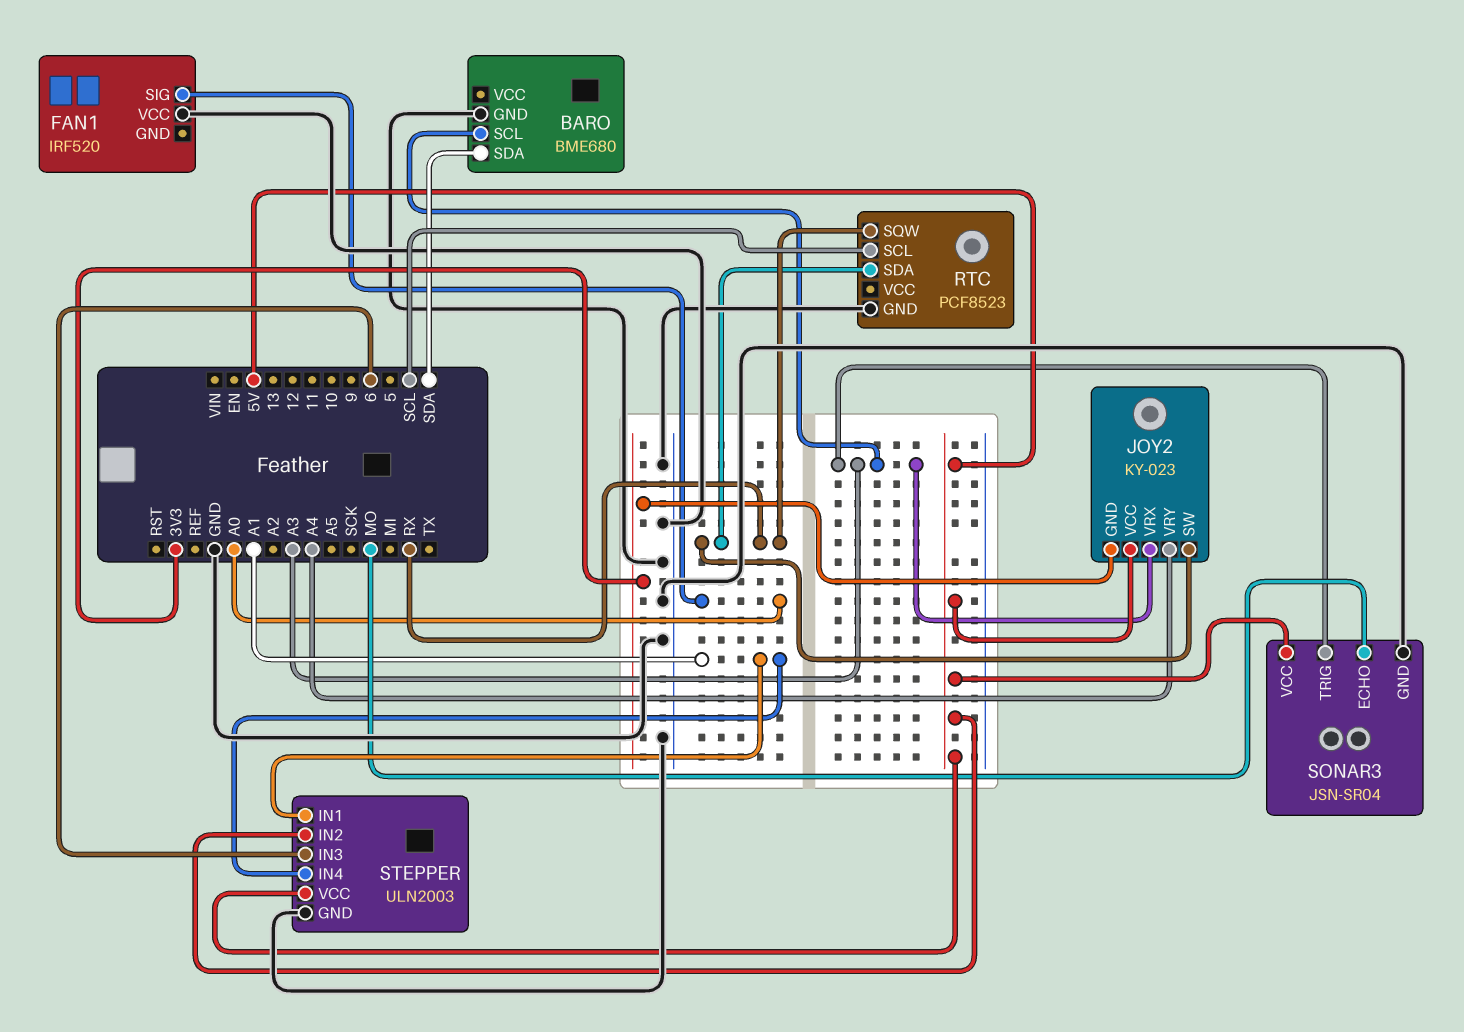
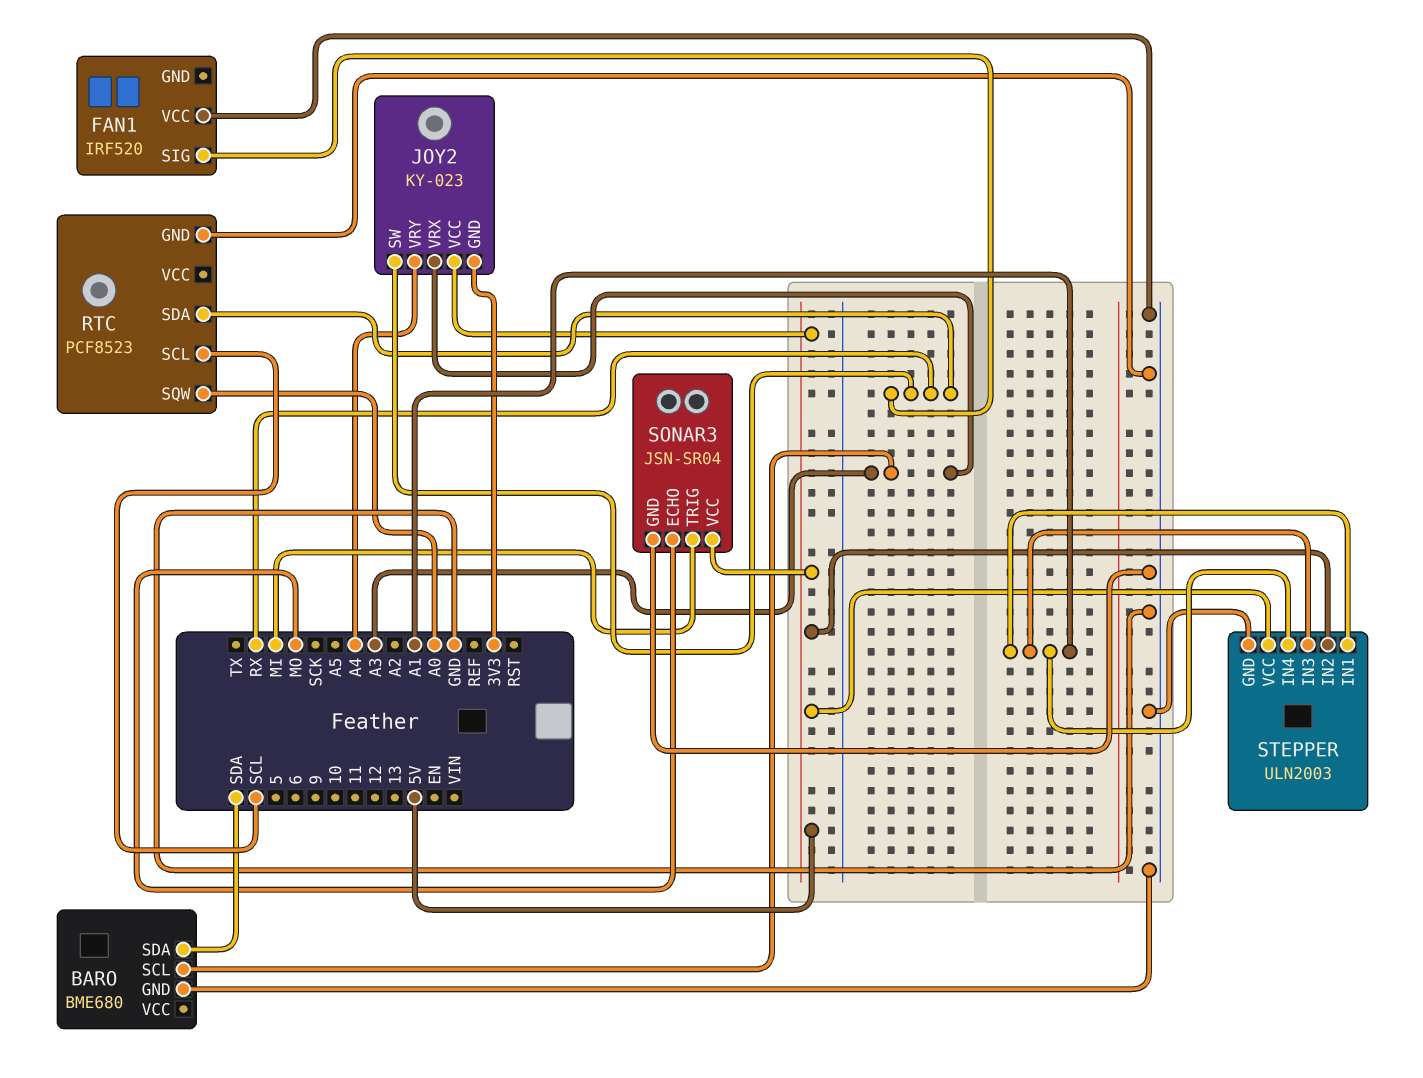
FAN1 pin SIG: A0 -> RX
RTC pin SQW: RX -> A0
SONAR3 pin TRIG: A3 -> MI
STEPPER pin IN3: 6 -> A1

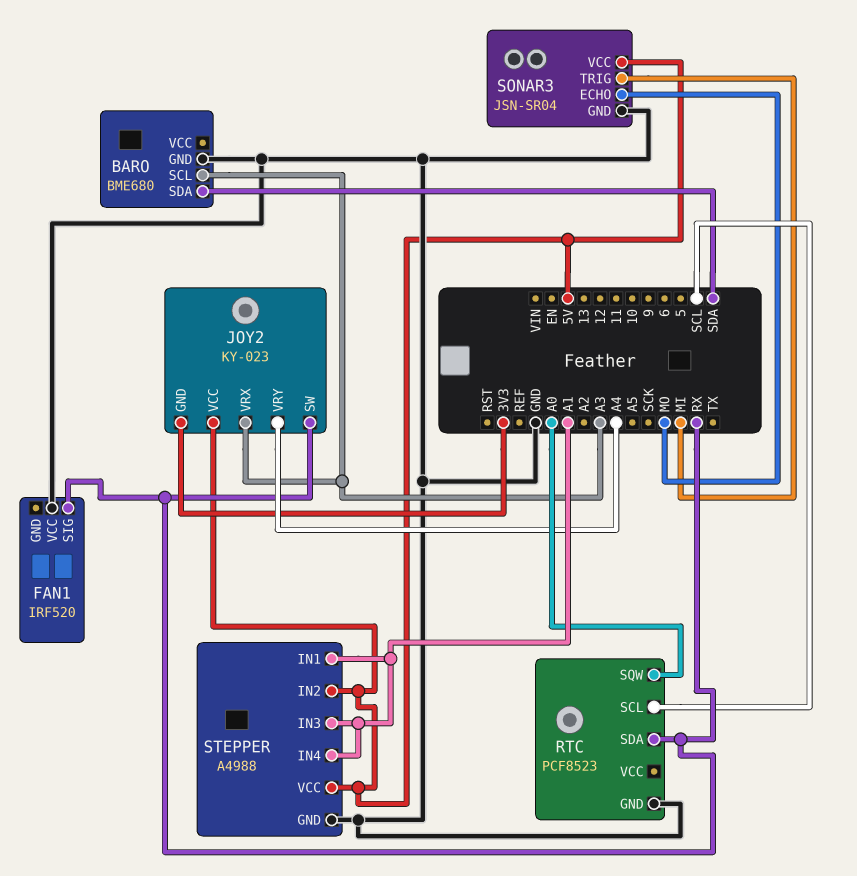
STEPPER: ULN2003 -> A4988

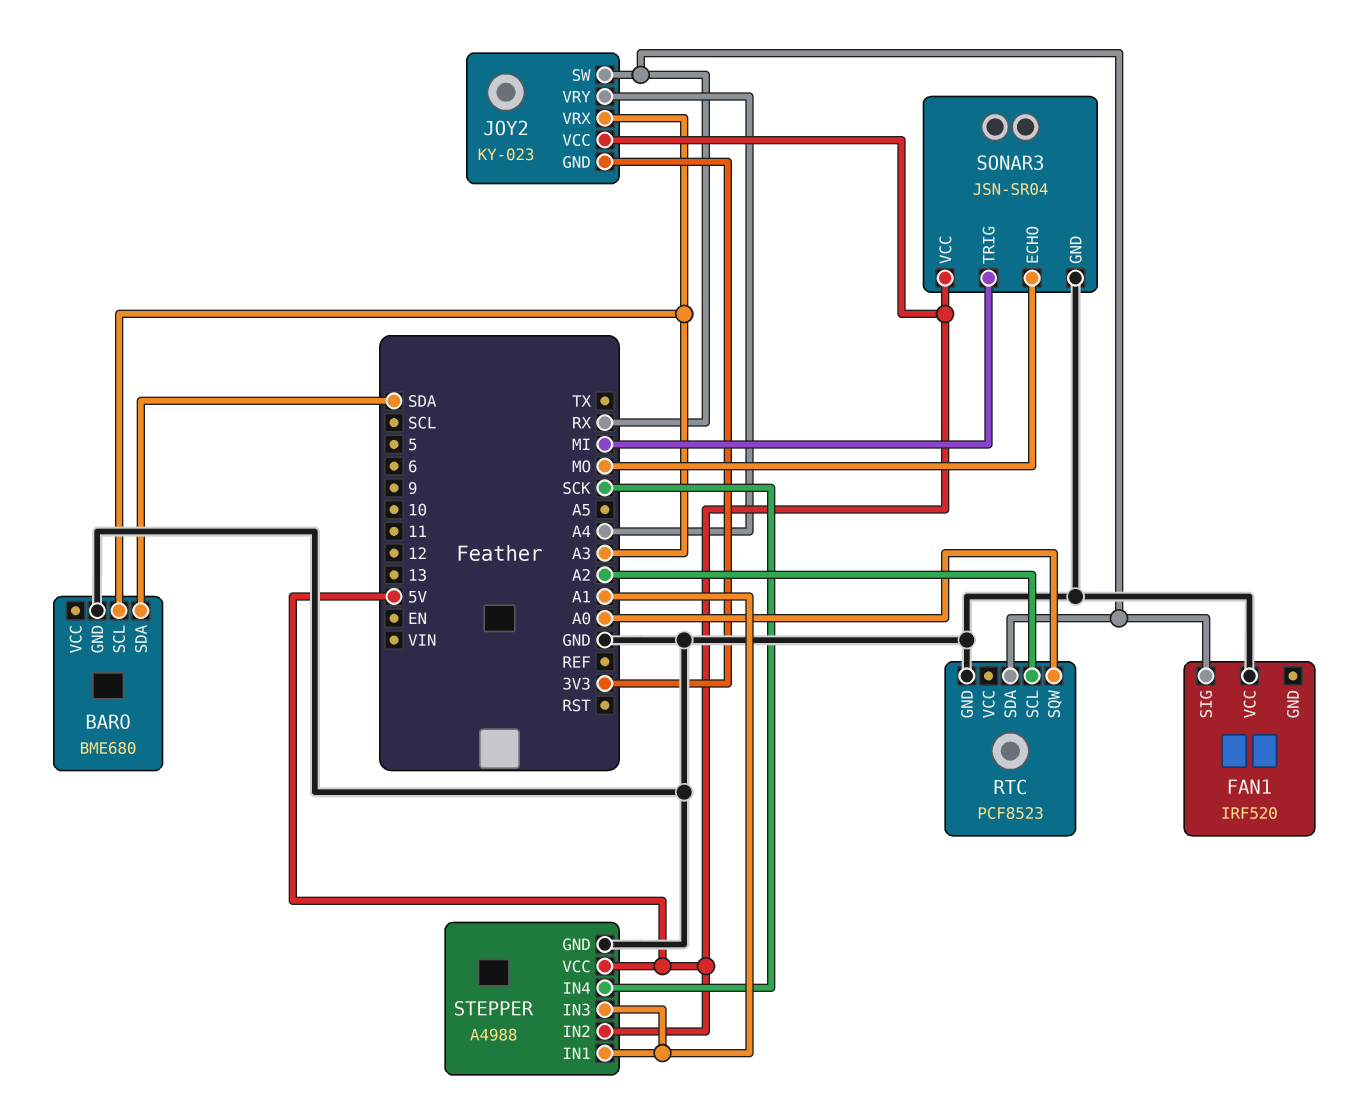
RTC pin SCL: SCL -> A2
STEPPER pin IN4: A1 -> SCK

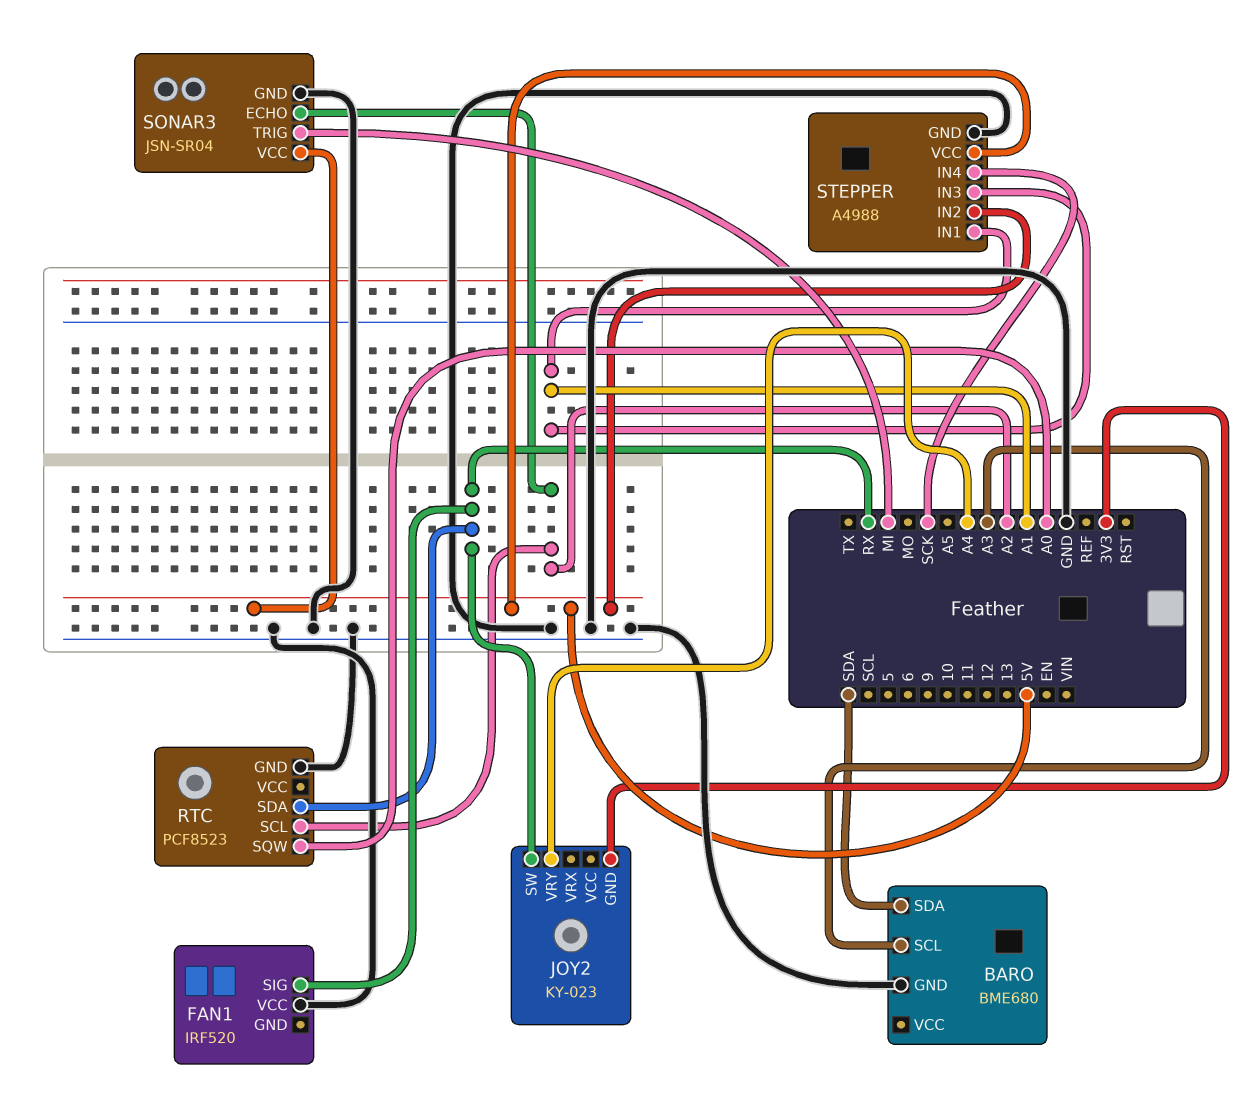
JOY2 pin VCC: 5V -> none
JOY2 pin VRX: A3 -> none
SONAR3 pin ECHO: MO -> A2

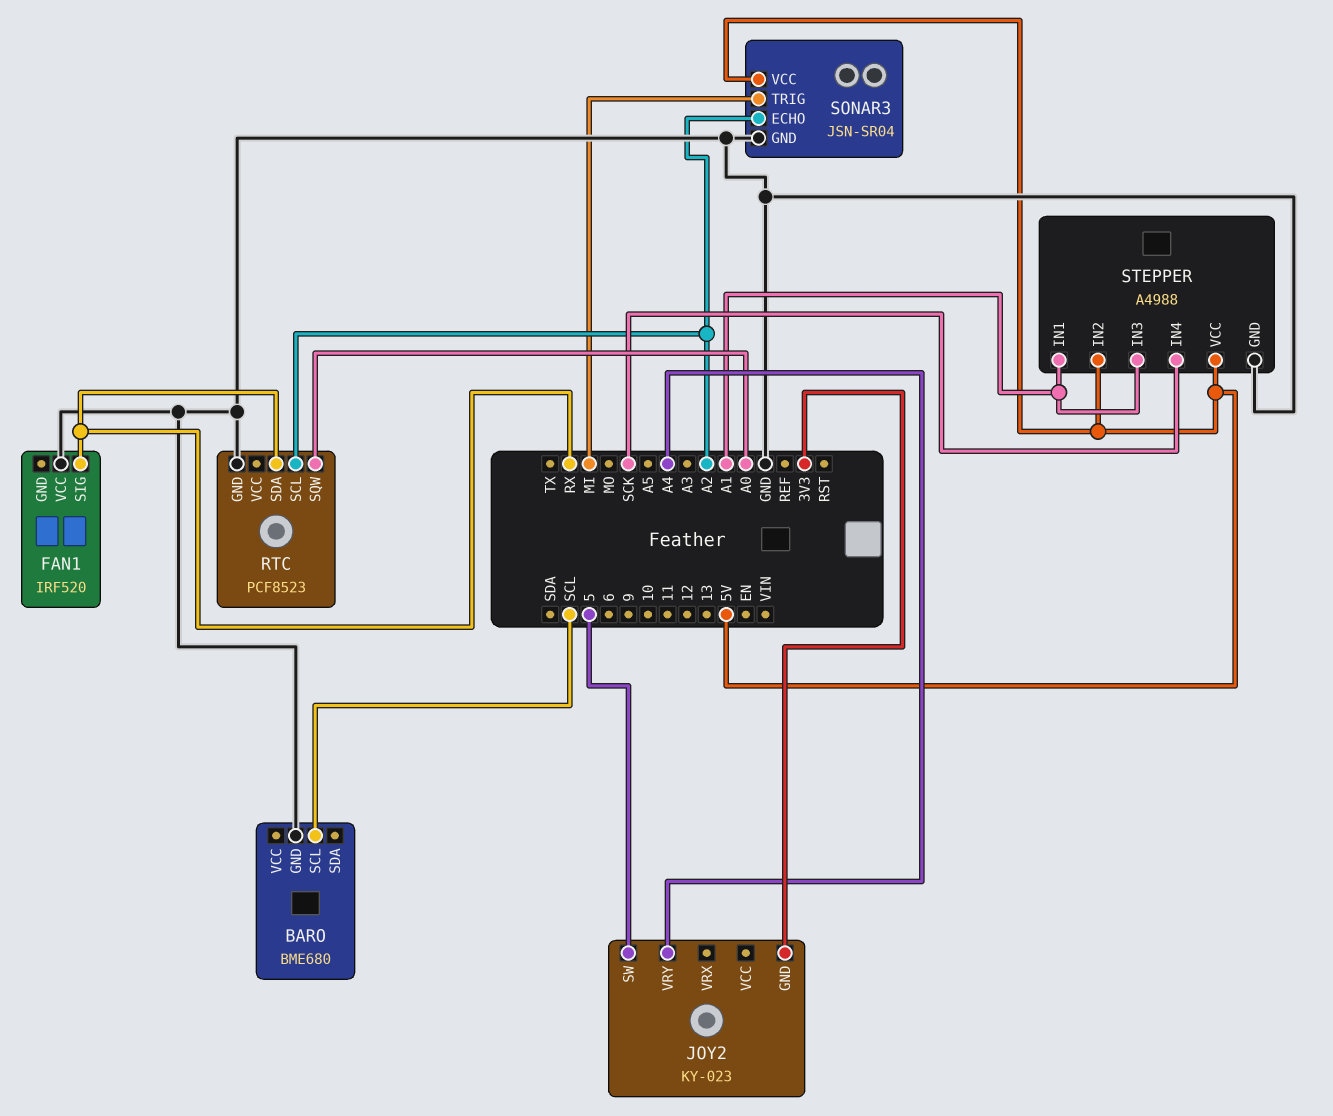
BARO pin SCL: A3 -> SCL
BARO pin SDA: SDA -> none
JOY2 pin SW: RX -> 5

